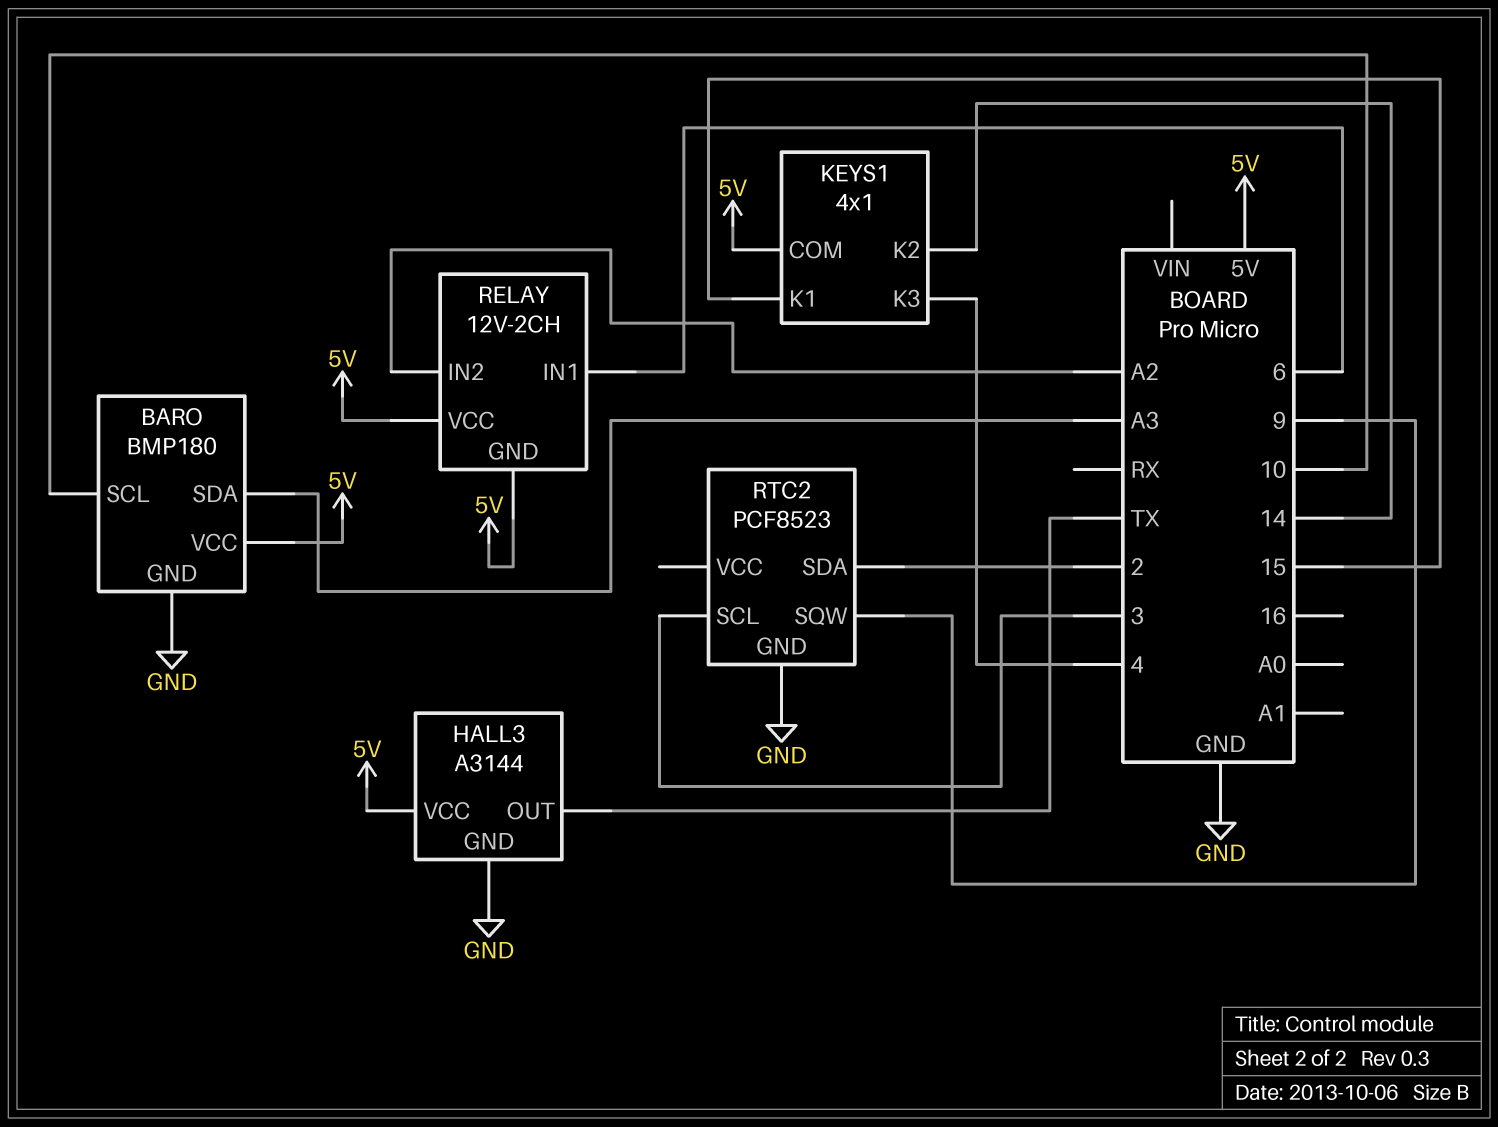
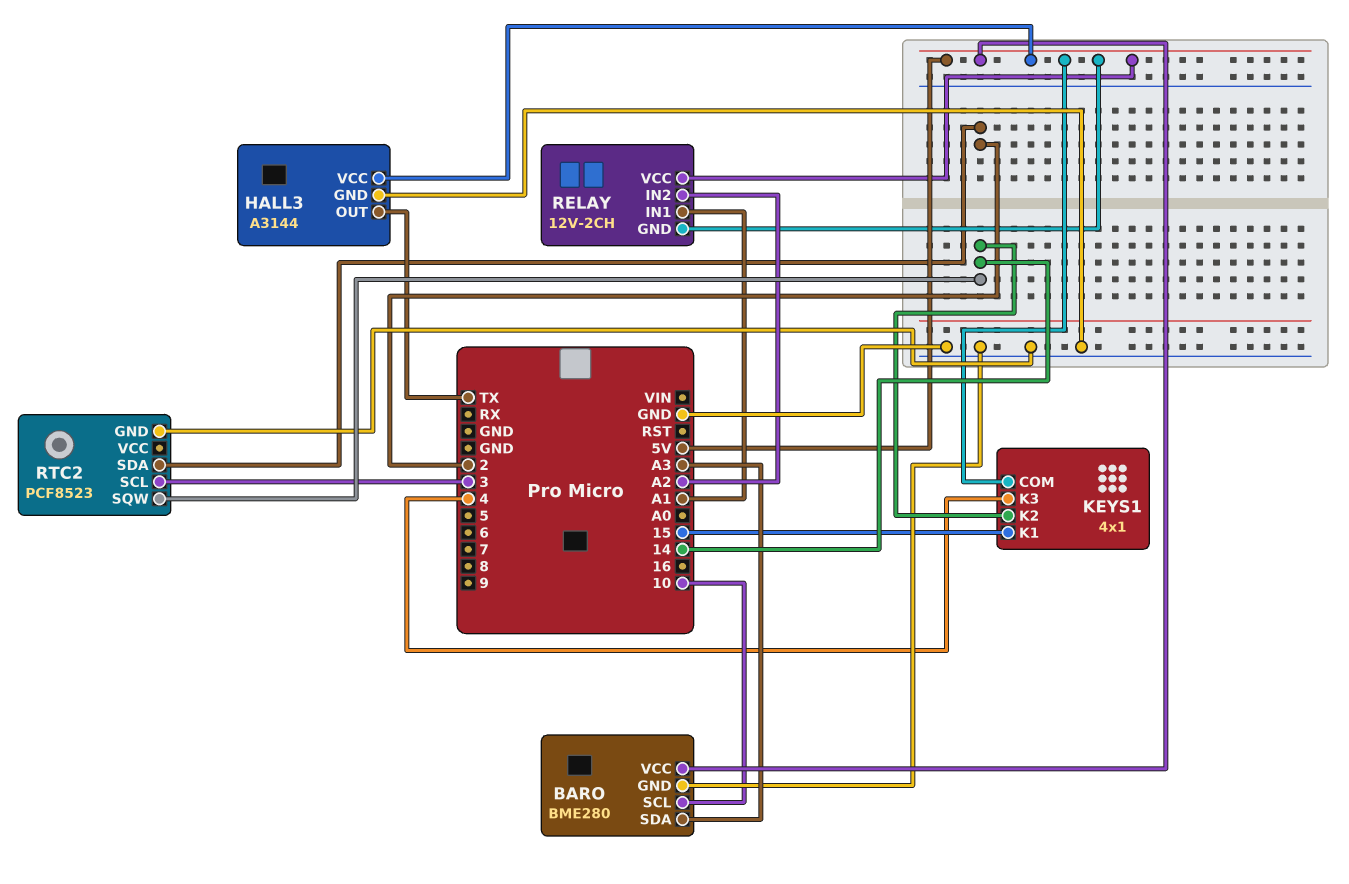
BARO: BMP180 -> BME280
RELAY pin IN1: 6 -> A1
RTC2 pin SQW: 9 -> 14

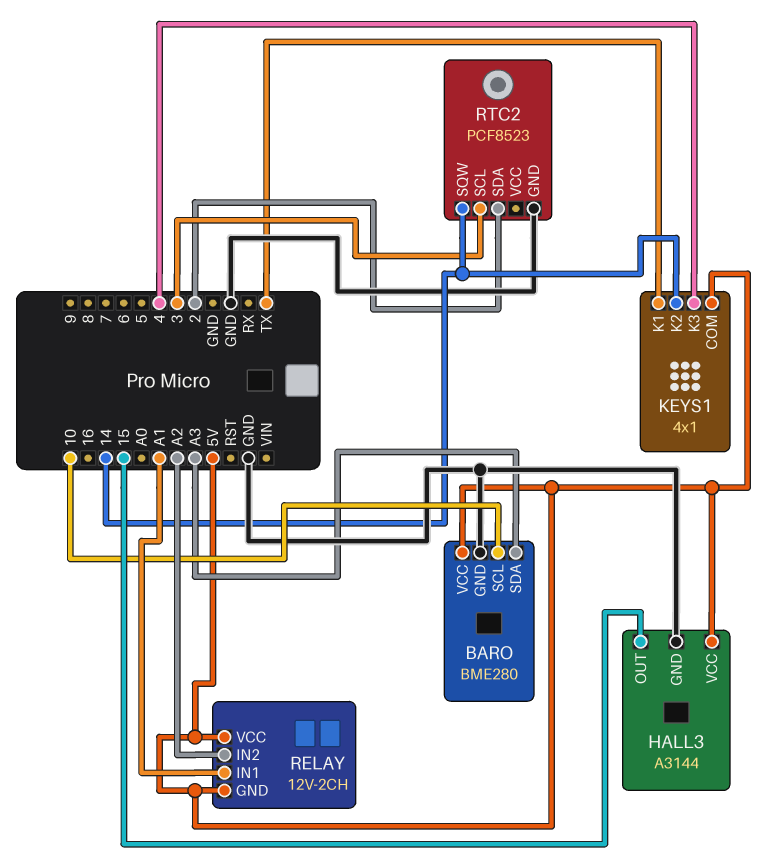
HALL3 pin OUT: TX -> 15
KEYS1 pin K1: 15 -> TX

